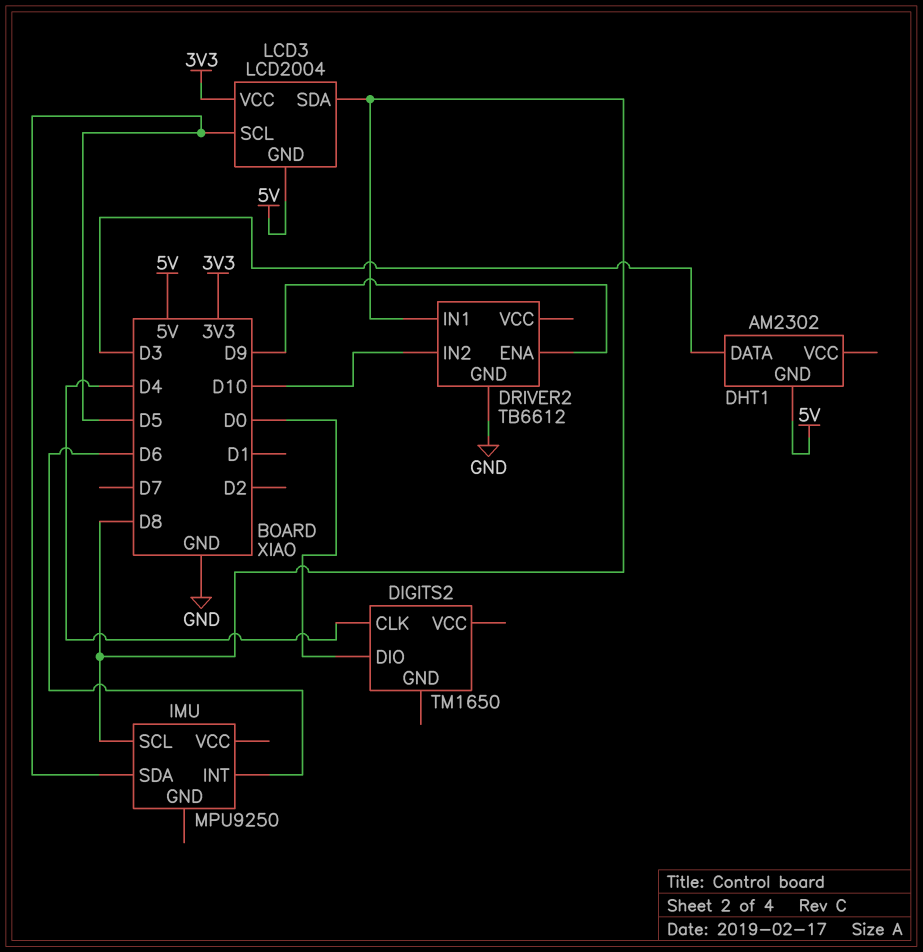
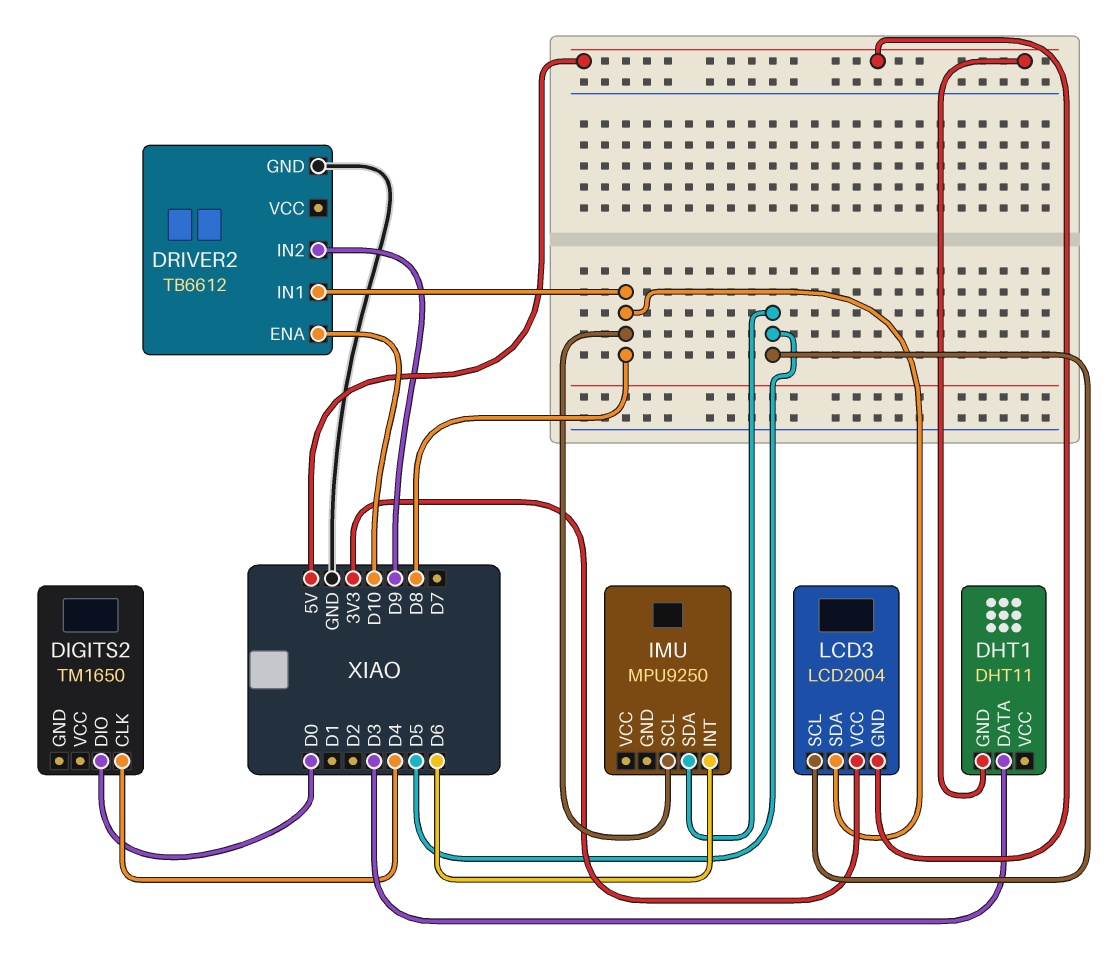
DHT1: AM2302 -> DHT11
DRIVER2 pin ENA: D9 -> D10
DRIVER2 pin IN2: D10 -> D9

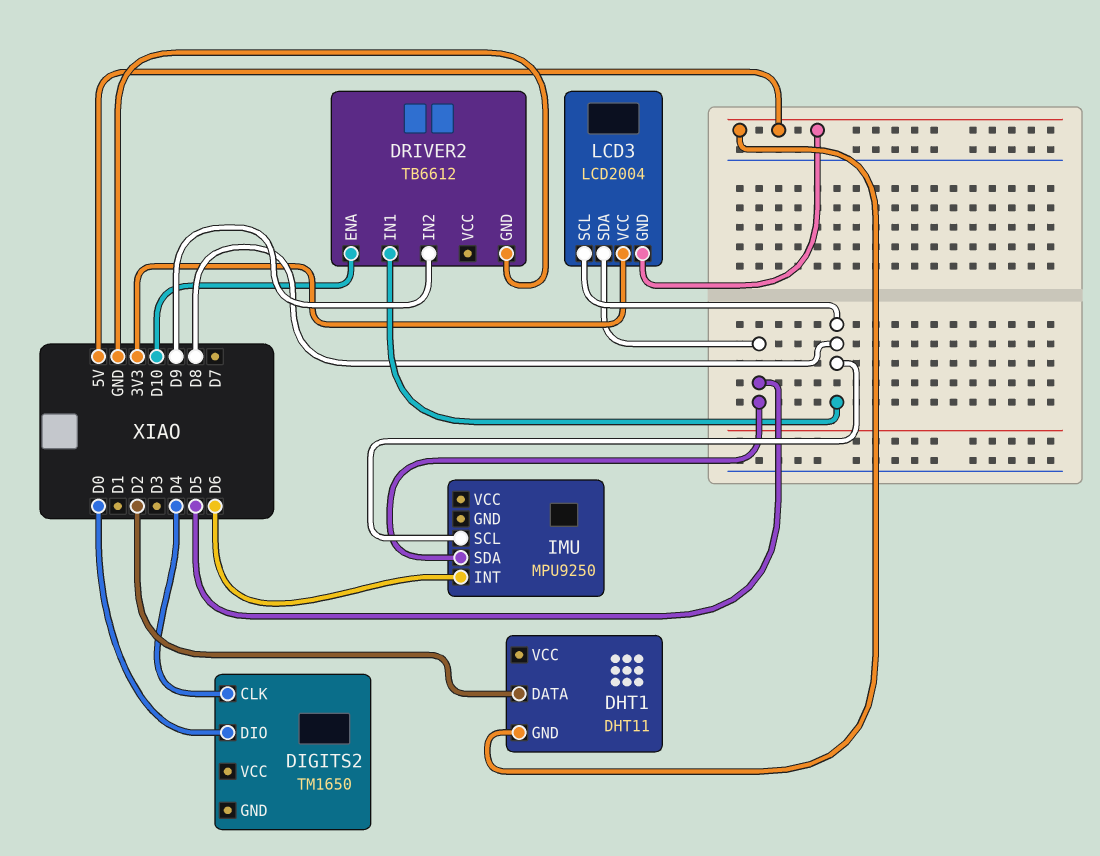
DHT1 pin DATA: D3 -> D2
LCD3 pin SCL: D5 -> D8
LCD3 pin SDA: D8 -> D5

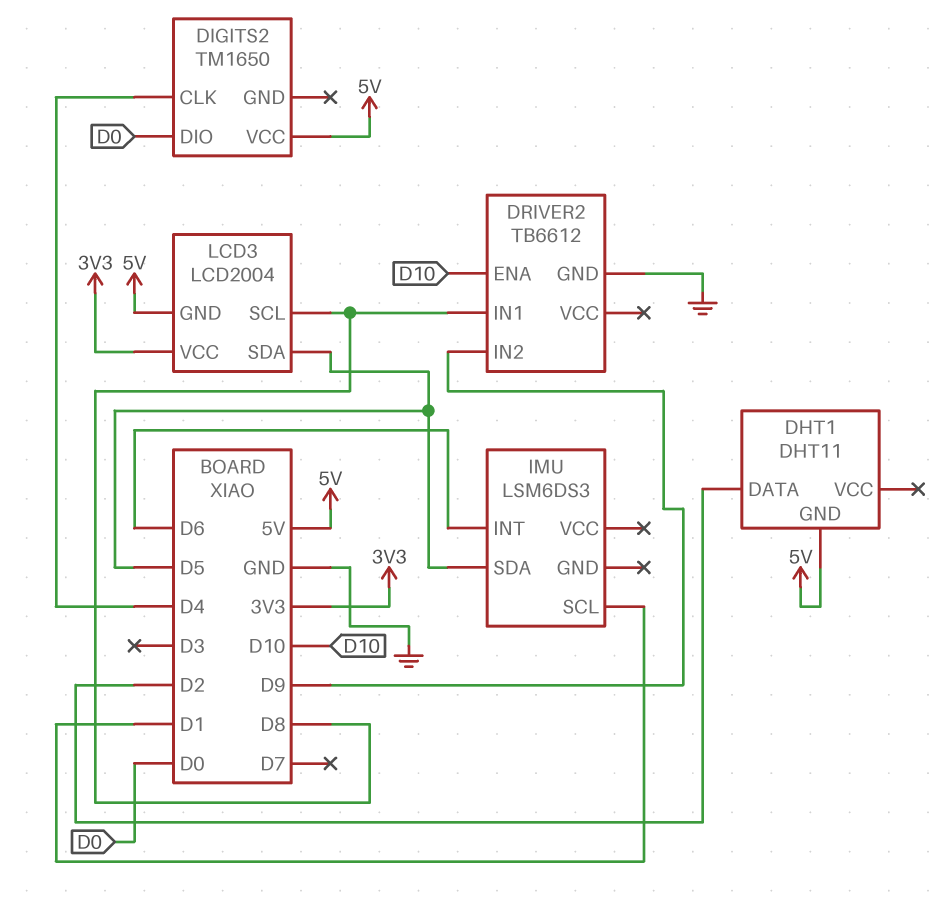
DIGITS2 pin VCC: none -> 5V
IMU: MPU9250 -> LSM6DS3
IMU pin SCL: D8 -> D1

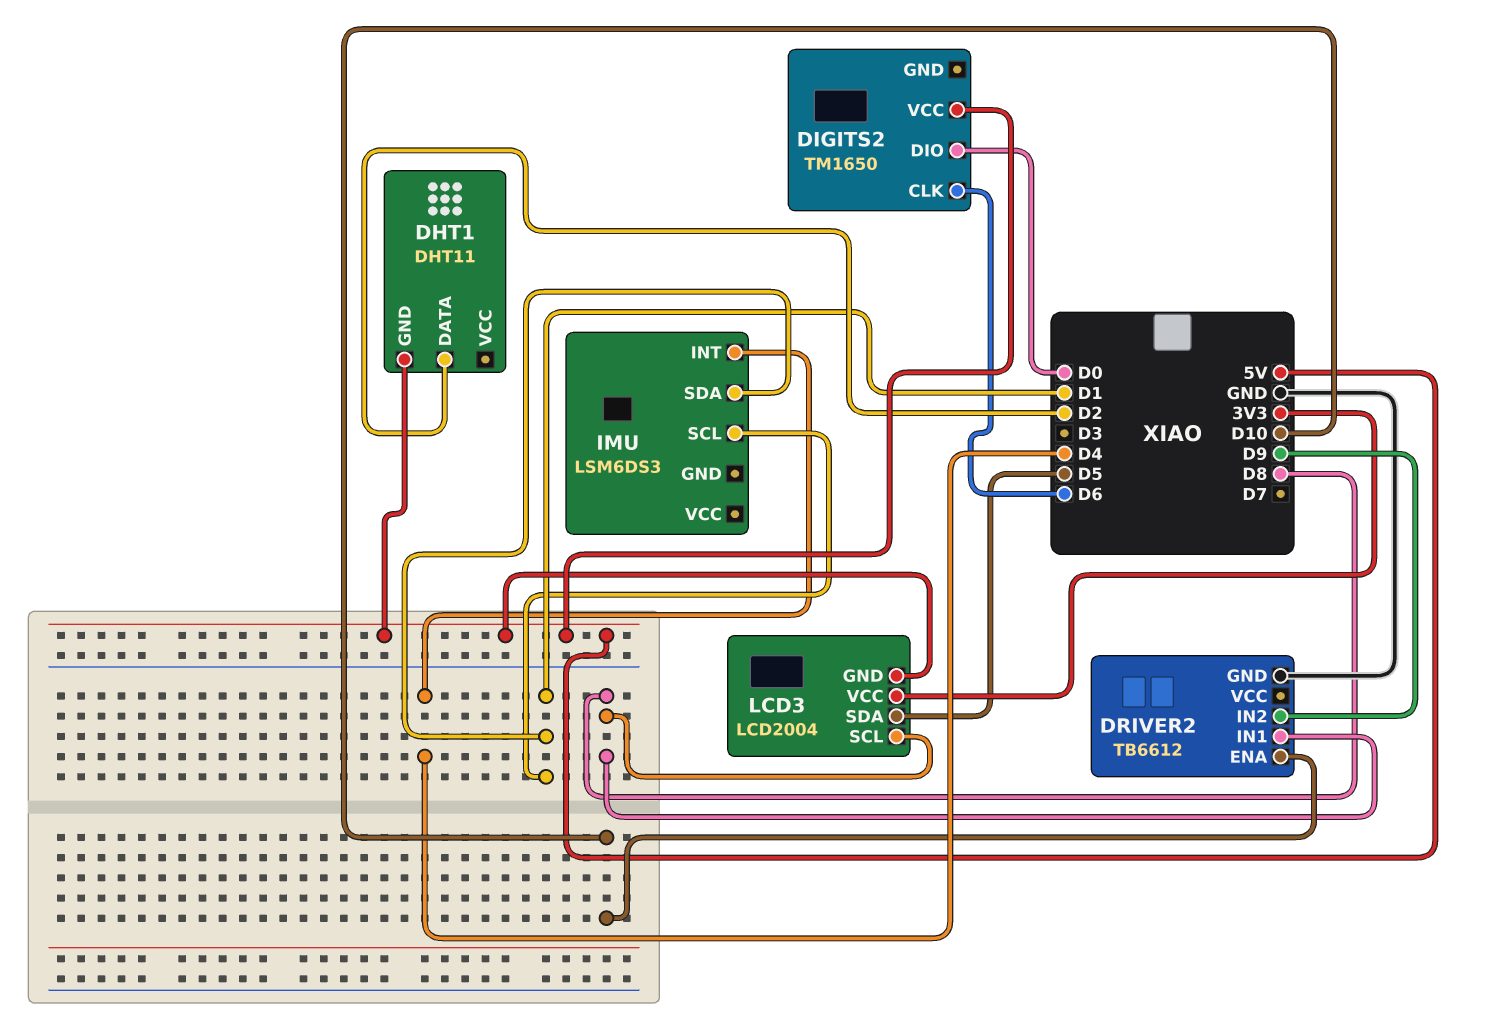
DIGITS2 pin CLK: D4 -> D6
IMU pin INT: D6 -> D4
IMU pin SDA: D5 -> D1

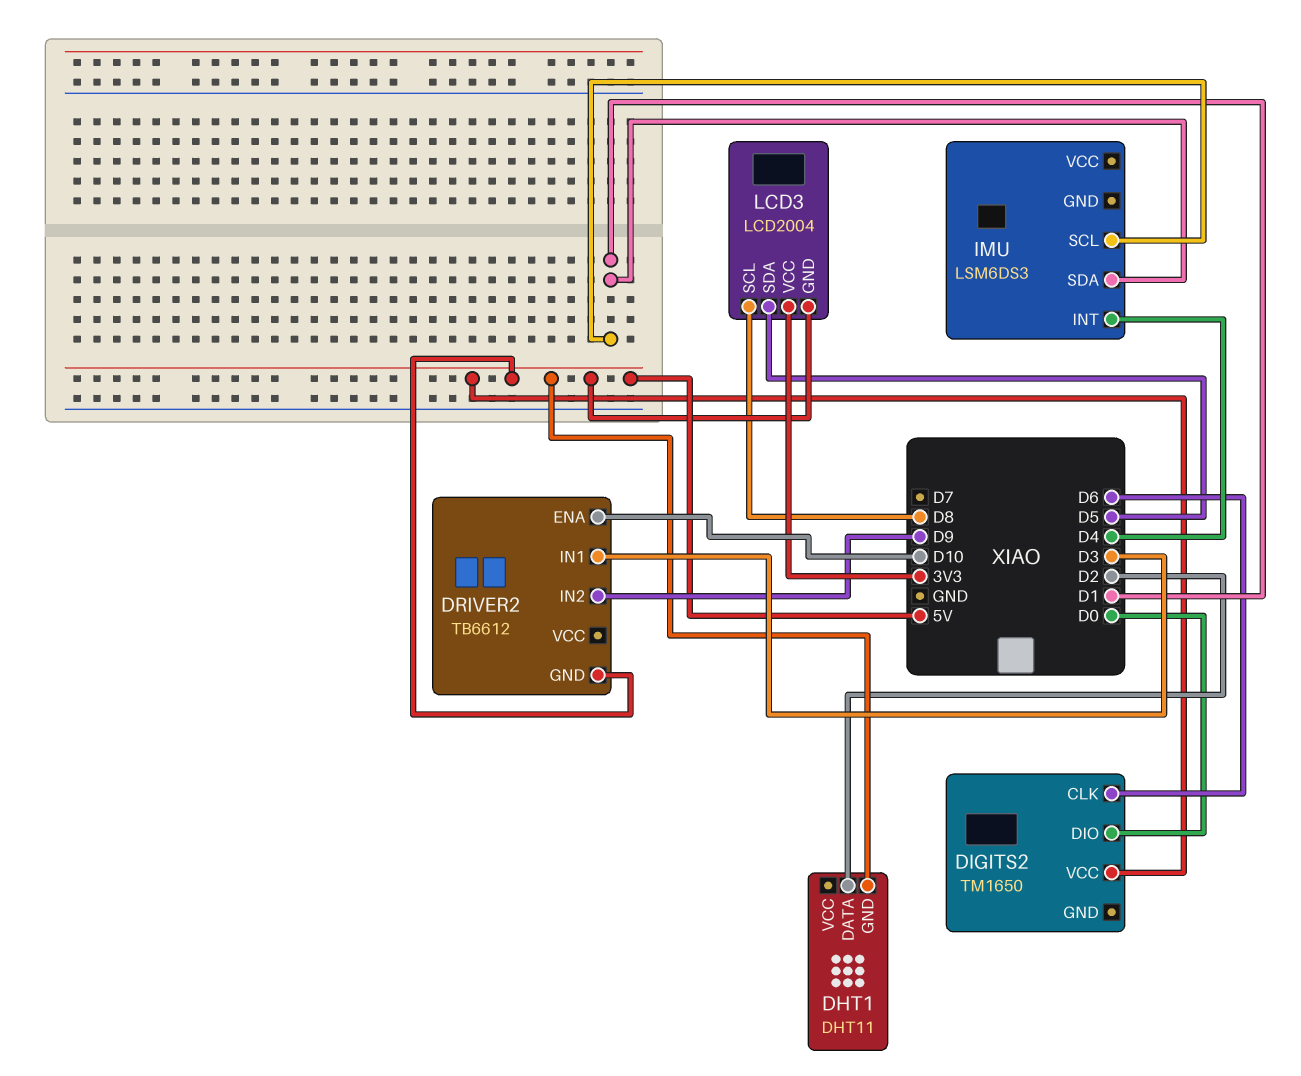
DRIVER2 pin GND: GND -> 5V
DRIVER2 pin IN1: D8 -> D3

